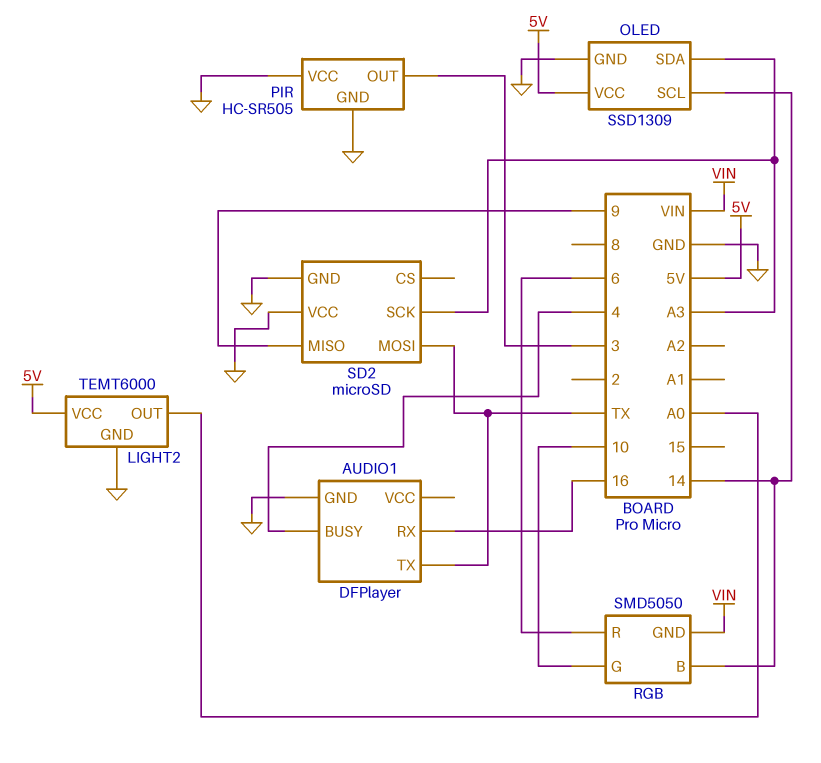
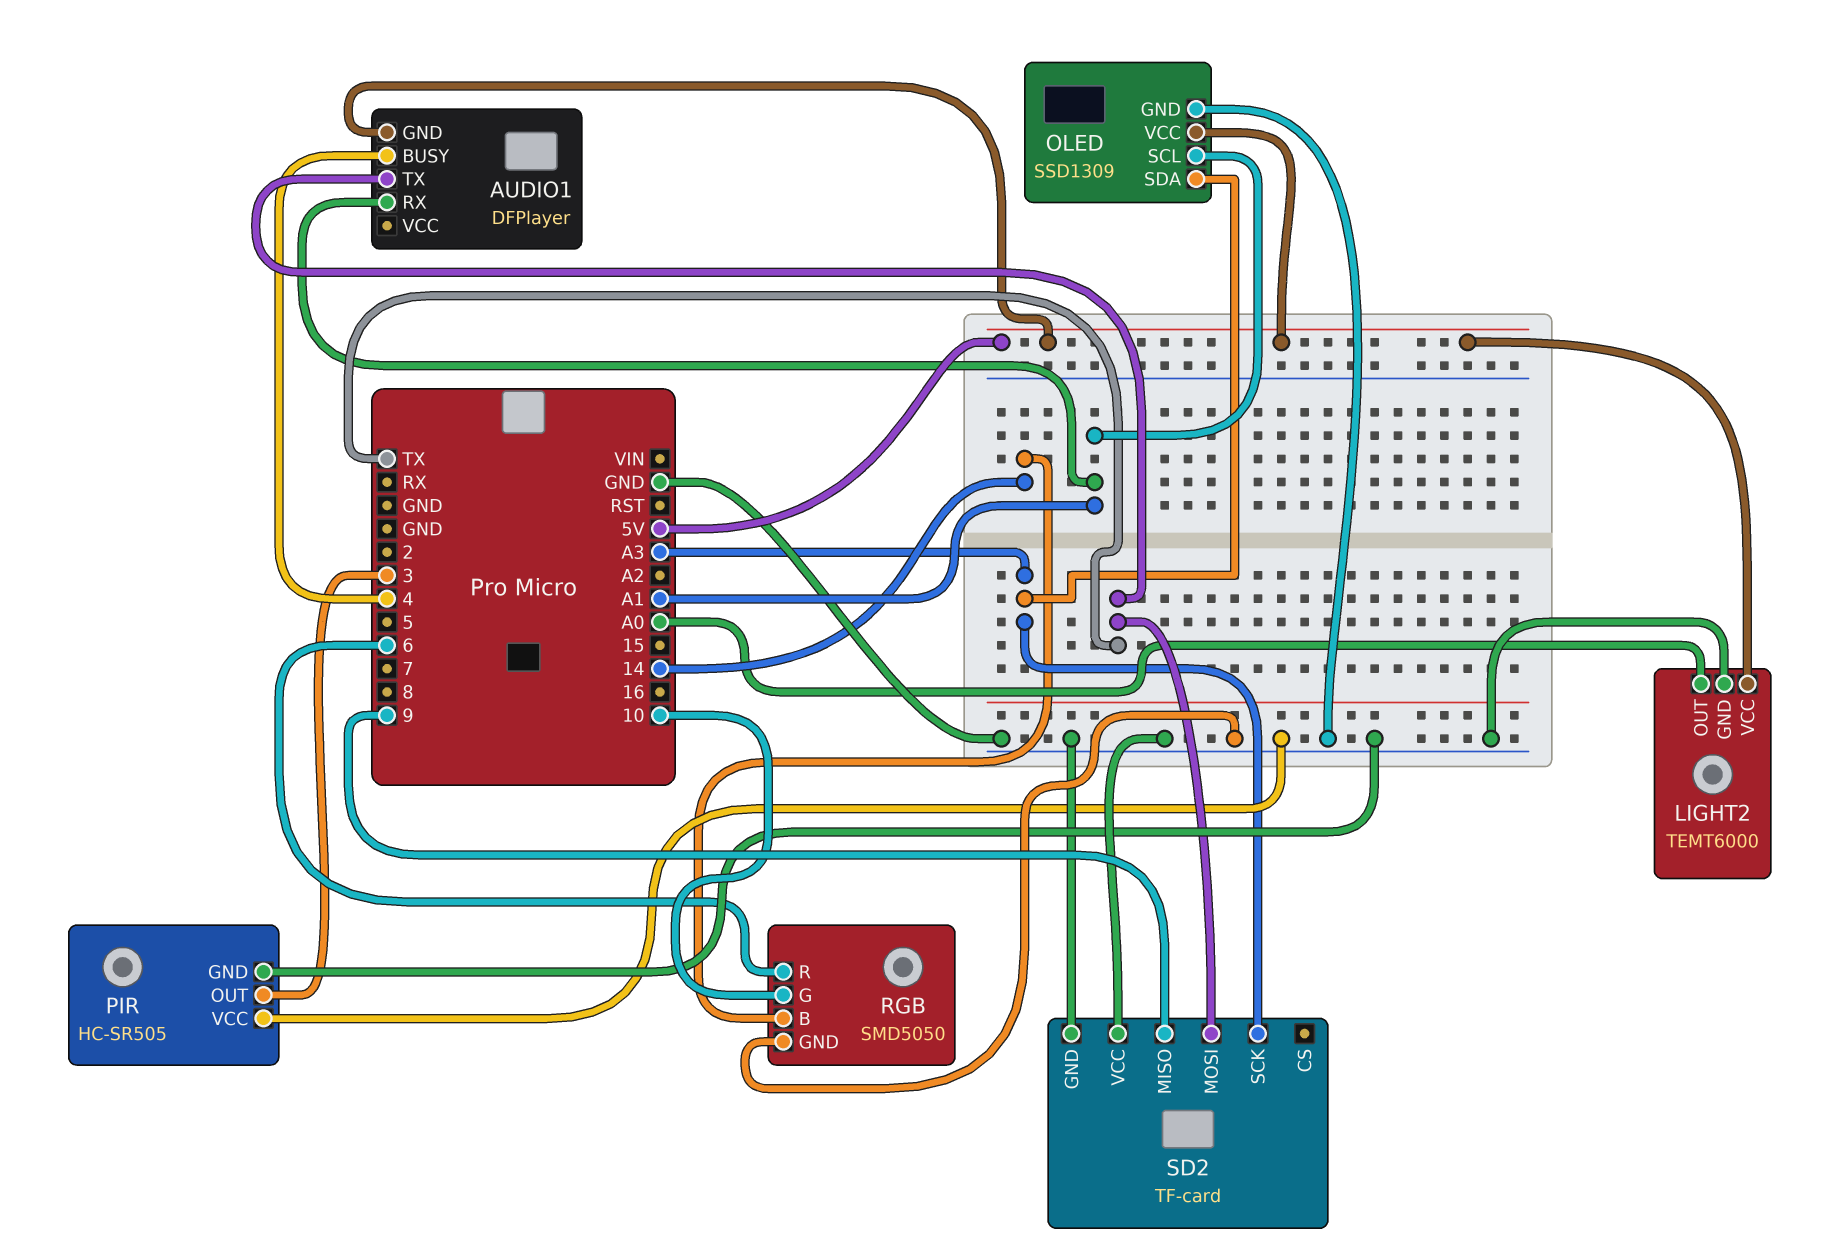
AUDIO1 pin GND: GND -> 5V
AUDIO1 pin RX: 16 -> A1
OLED pin SCL: 14 -> A1
RGB pin GND: VIN -> GND
SD2: microSD -> TF-card

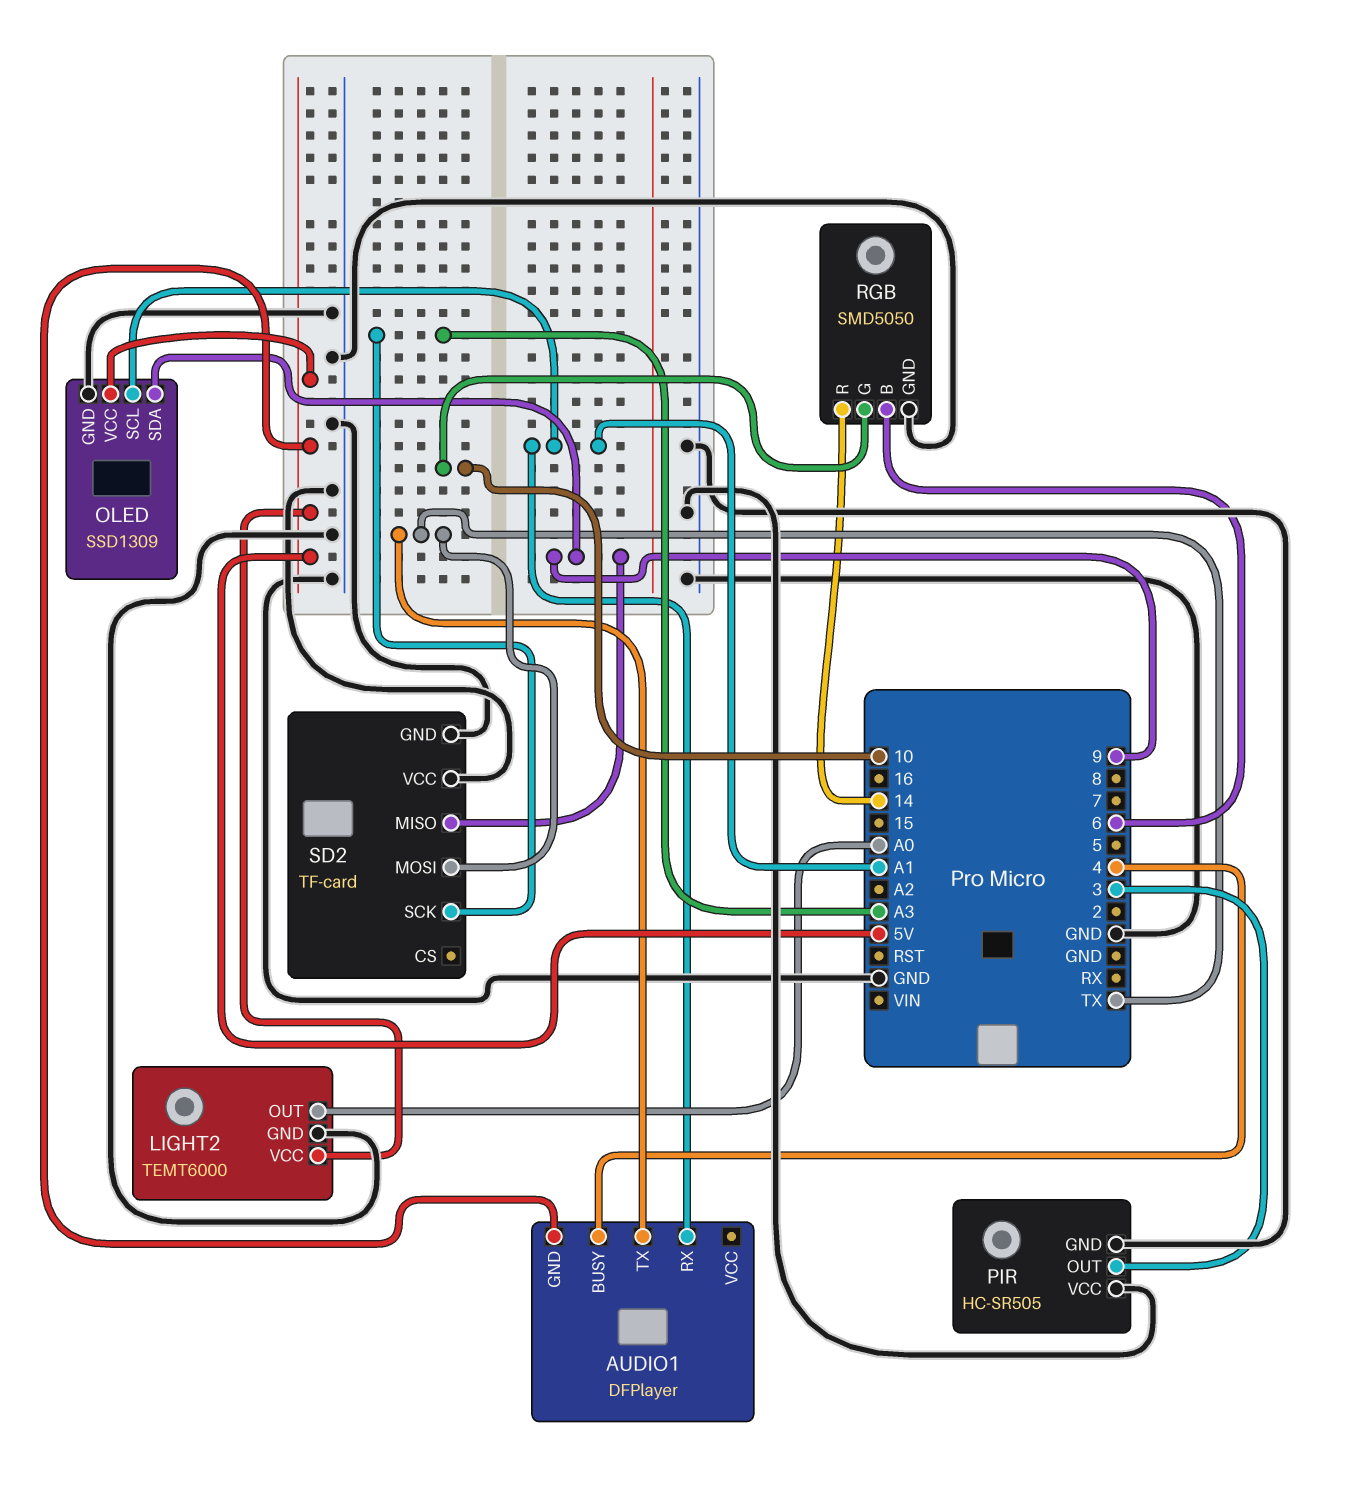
OLED pin SDA: A3 -> 9
RGB pin B: 14 -> 6
RGB pin R: 6 -> 14

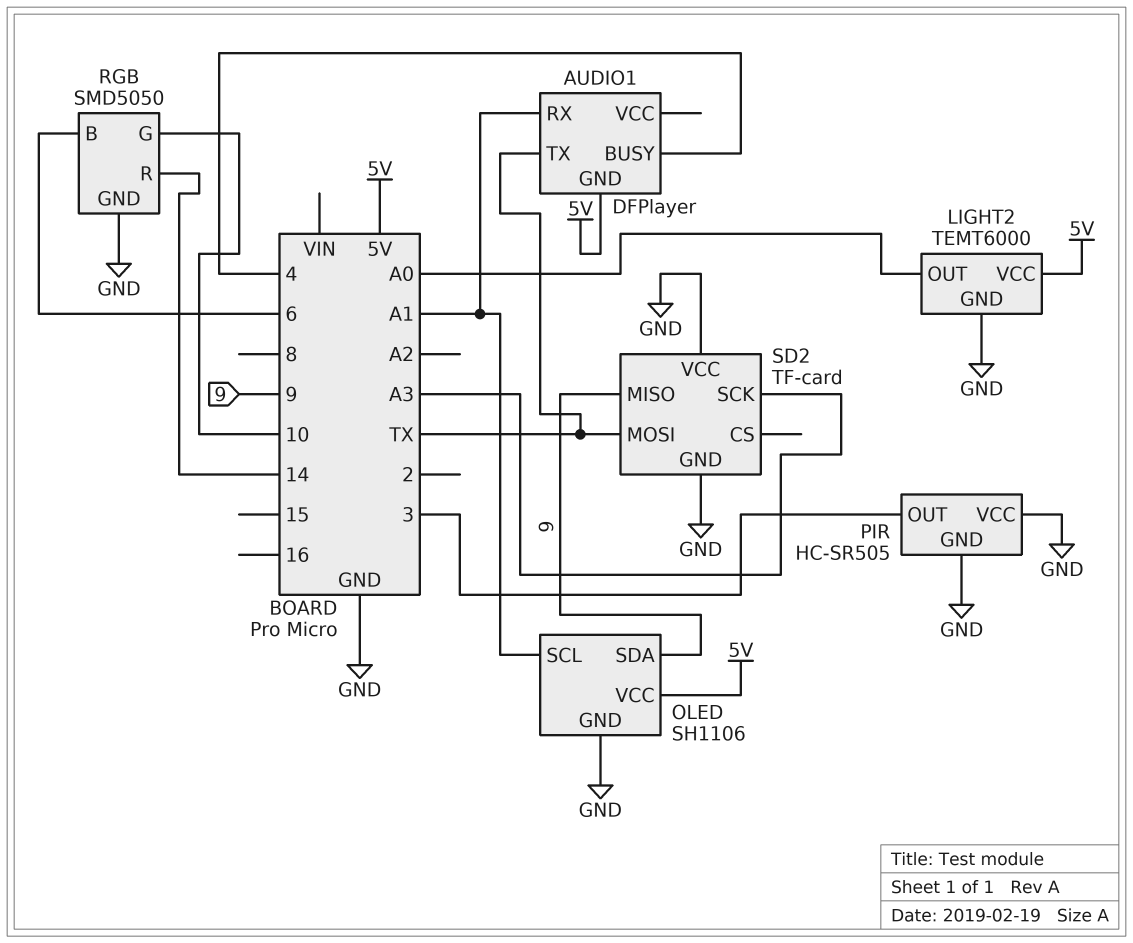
OLED: SSD1309 -> SH1106

